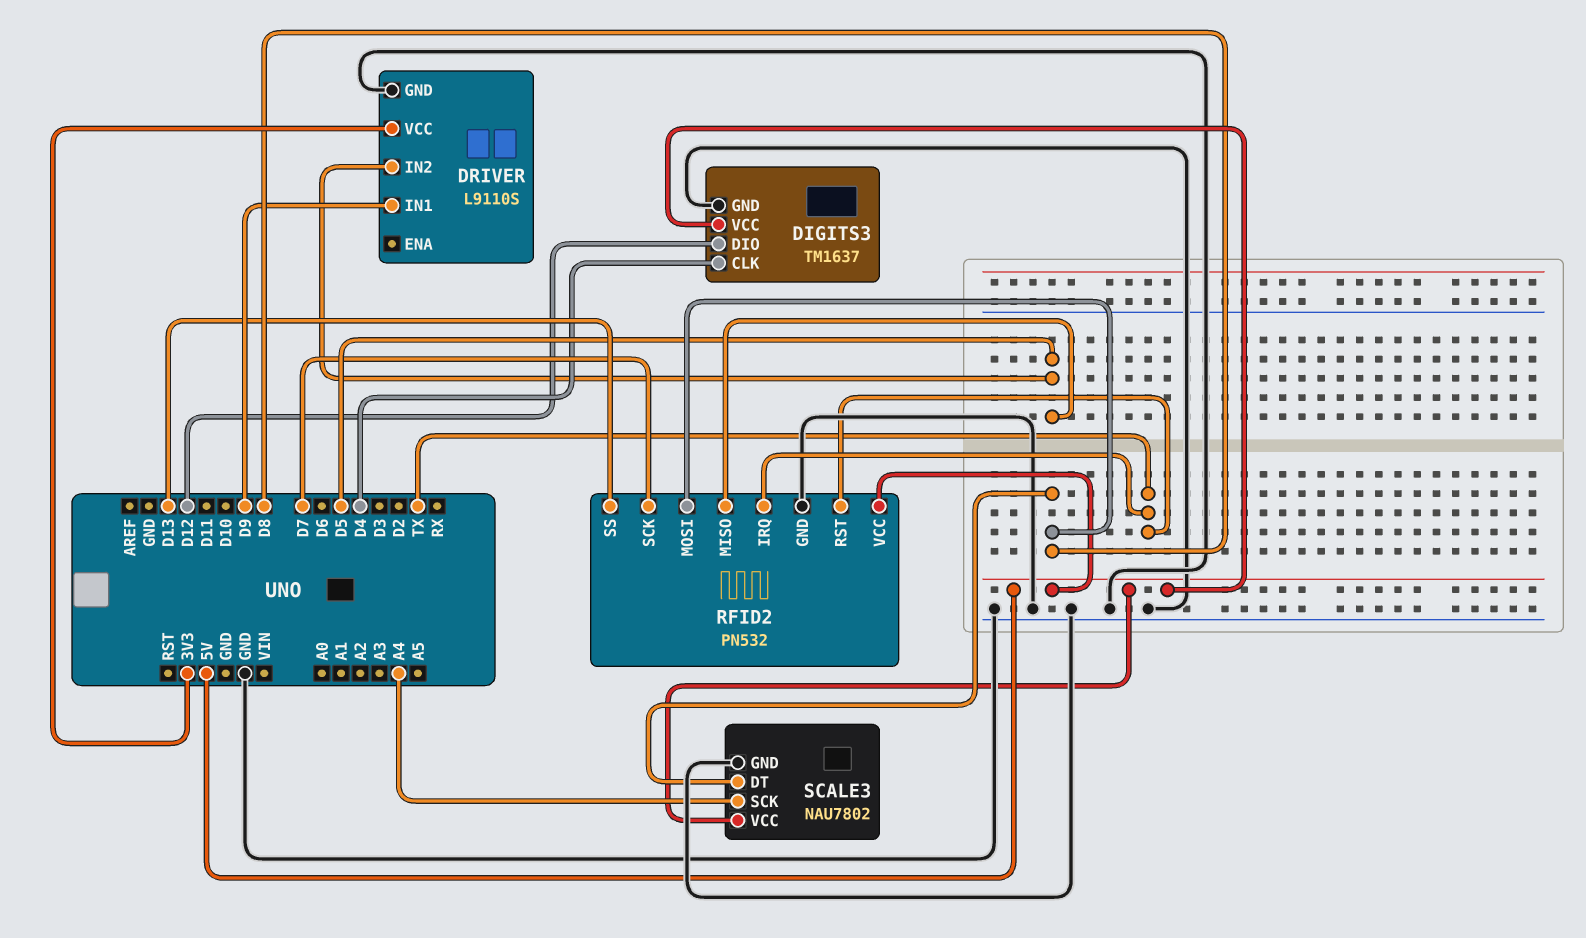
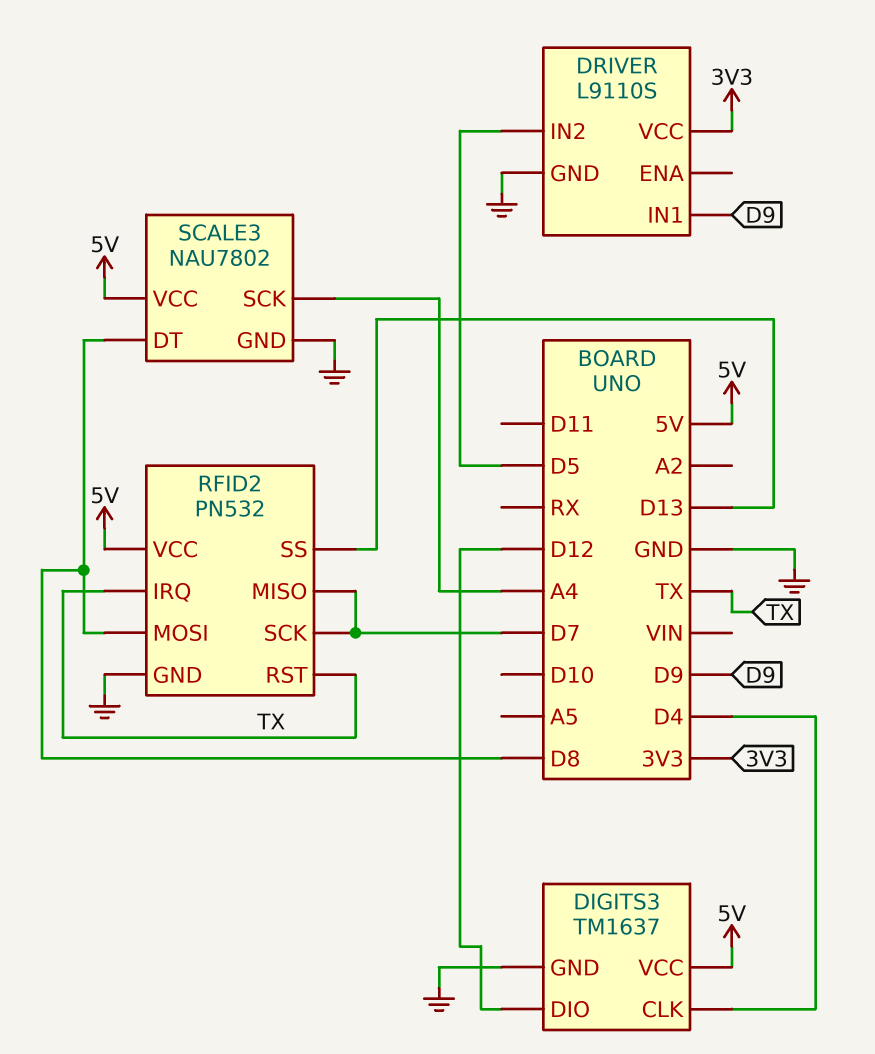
RFID2 pin MISO: D5 -> D7

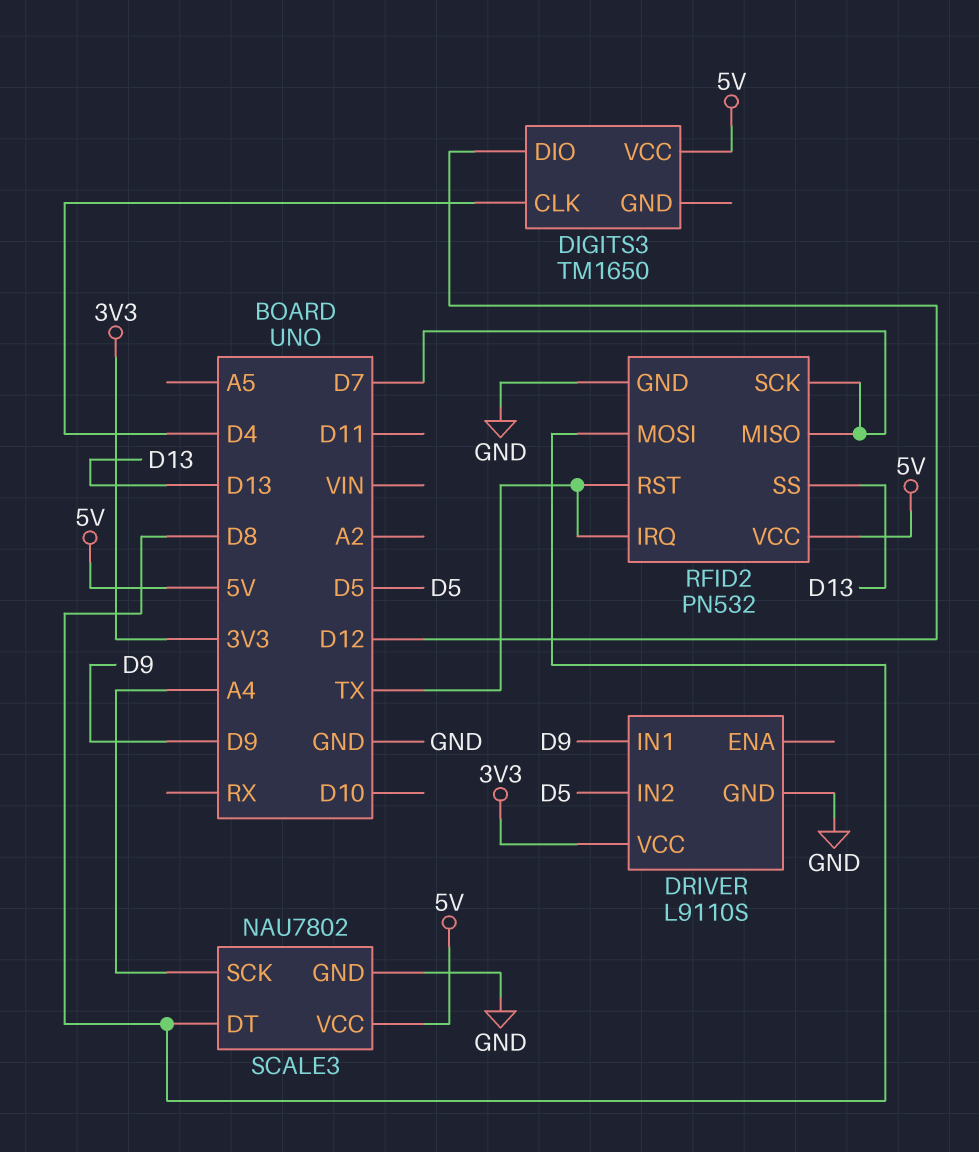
DIGITS3: TM1637 -> TM1650
DIGITS3 pin GND: GND -> none

